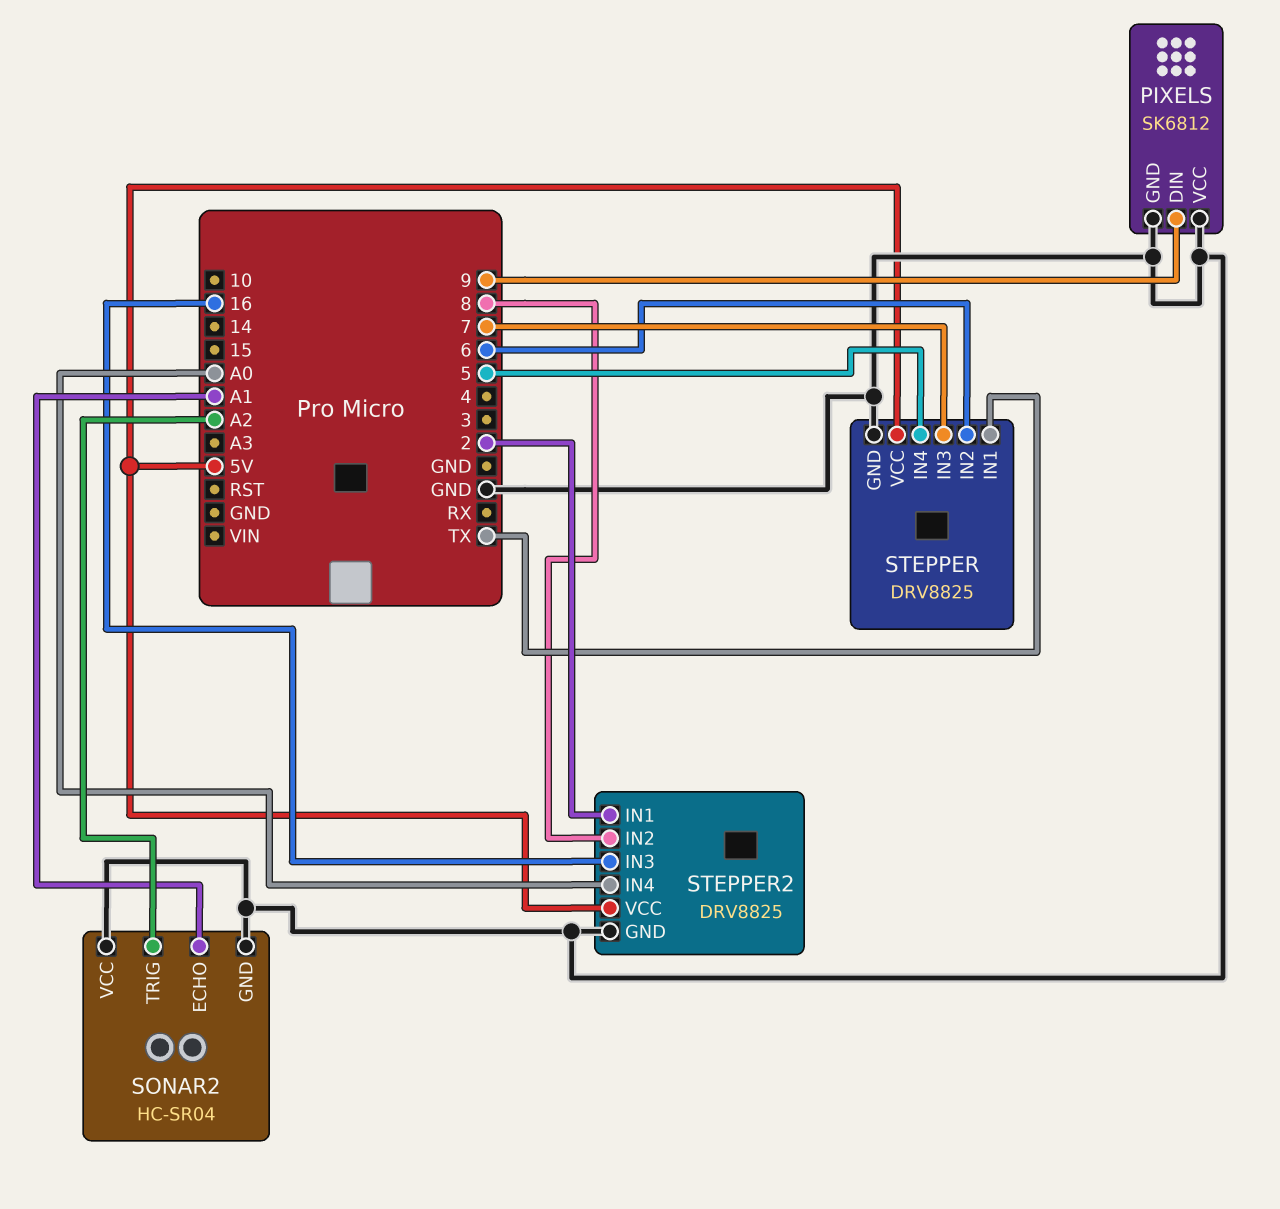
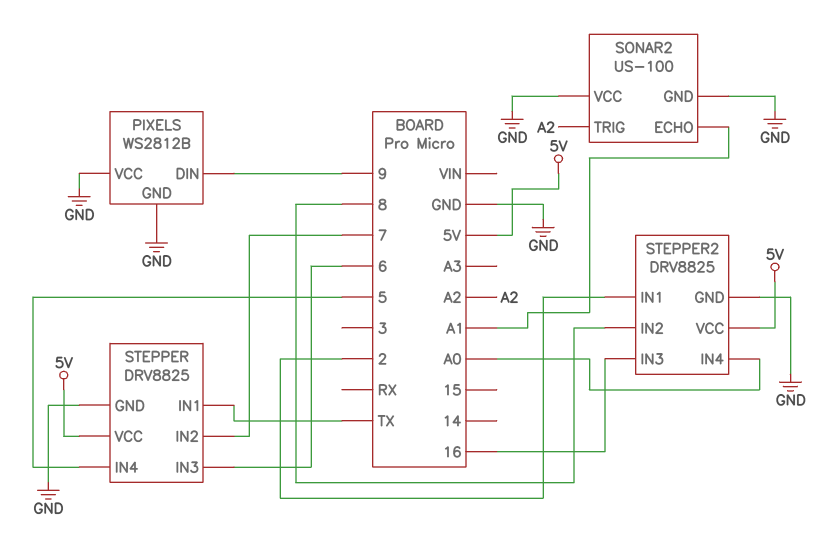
PIXELS: SK6812 -> WS2812B
SONAR2: HC-SR04 -> US-100
STEPPER pin IN2: 6 -> 7
STEPPER pin IN3: 7 -> 6

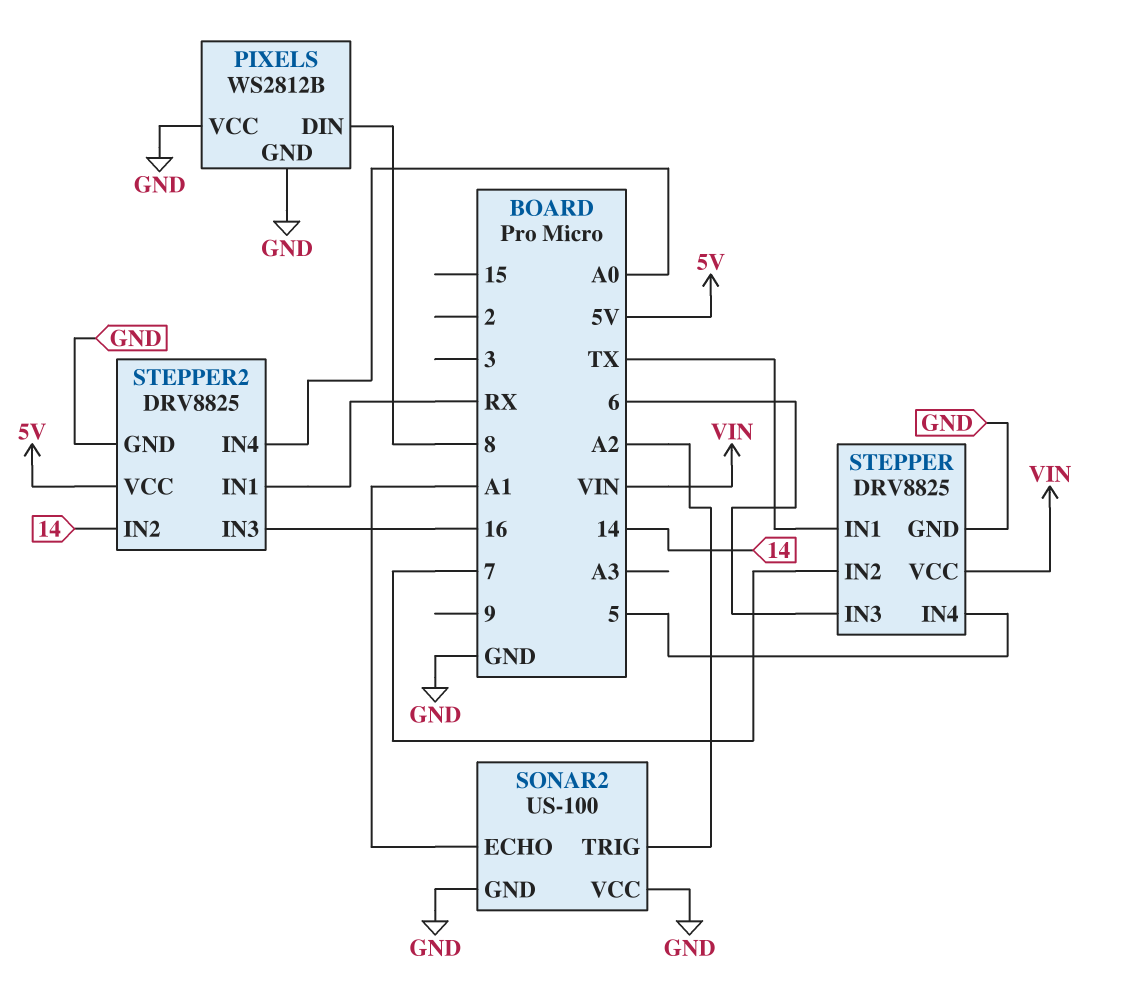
PIXELS pin DIN: 9 -> 8
STEPPER pin VCC: 5V -> VIN
STEPPER2 pin IN1: 2 -> RX
STEPPER2 pin IN2: 8 -> 14

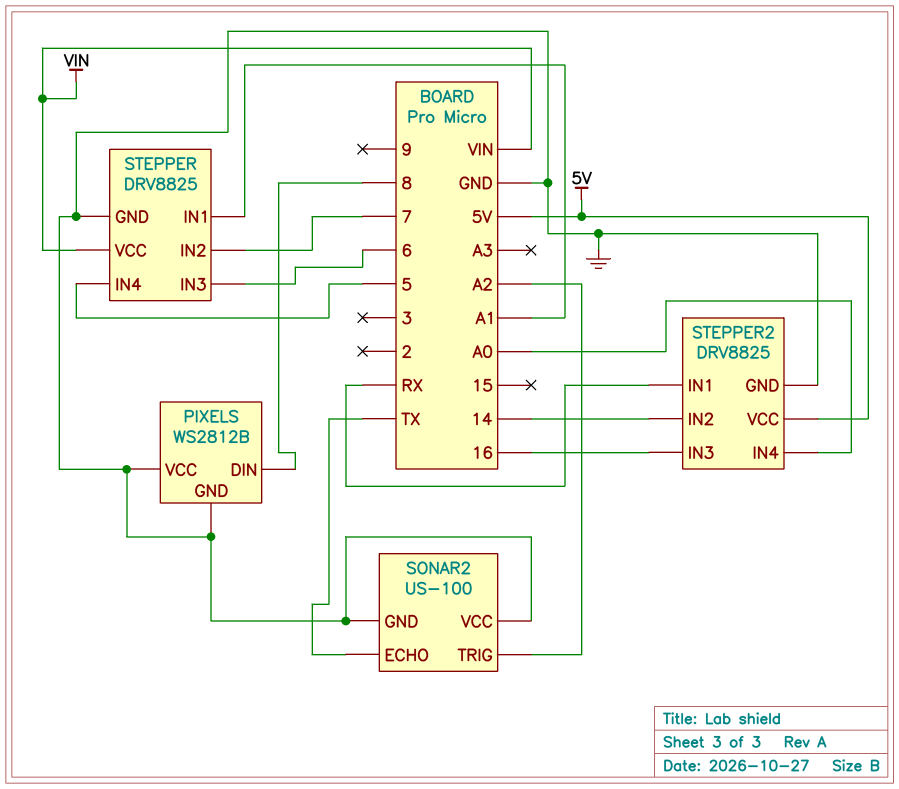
SONAR2 pin ECHO: A1 -> TX
STEPPER pin IN1: TX -> A1

